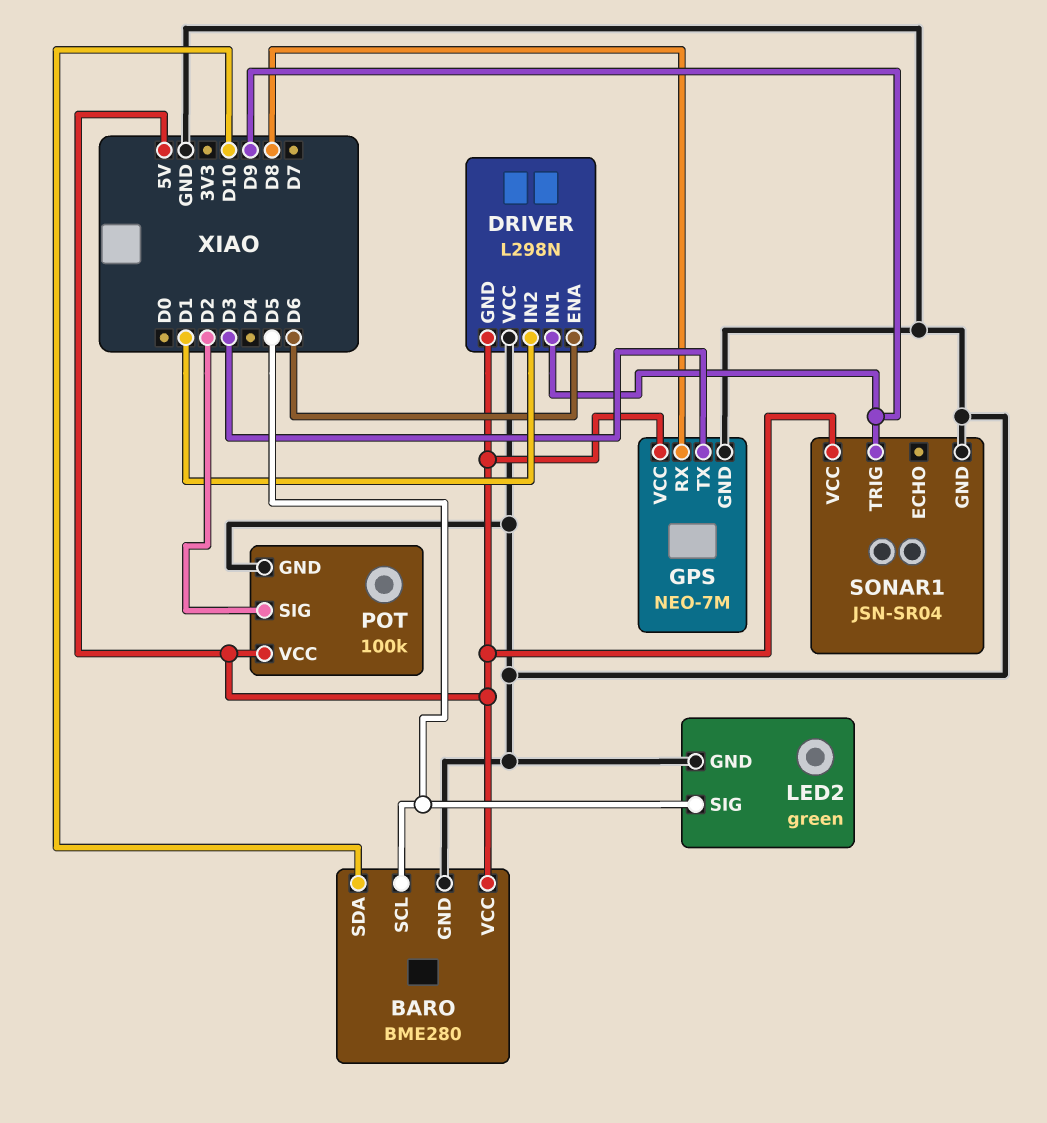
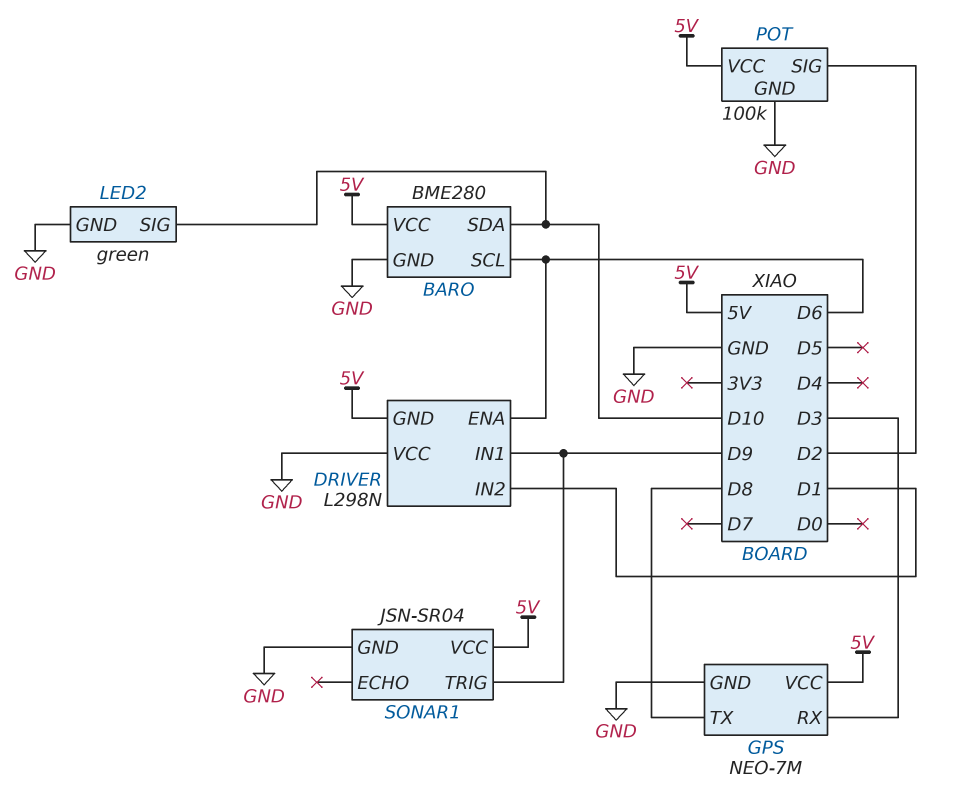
BARO pin SCL: D5 -> D6
GPS pin RX: D8 -> D3
GPS pin TX: D3 -> D8
LED2 pin SIG: D5 -> D10

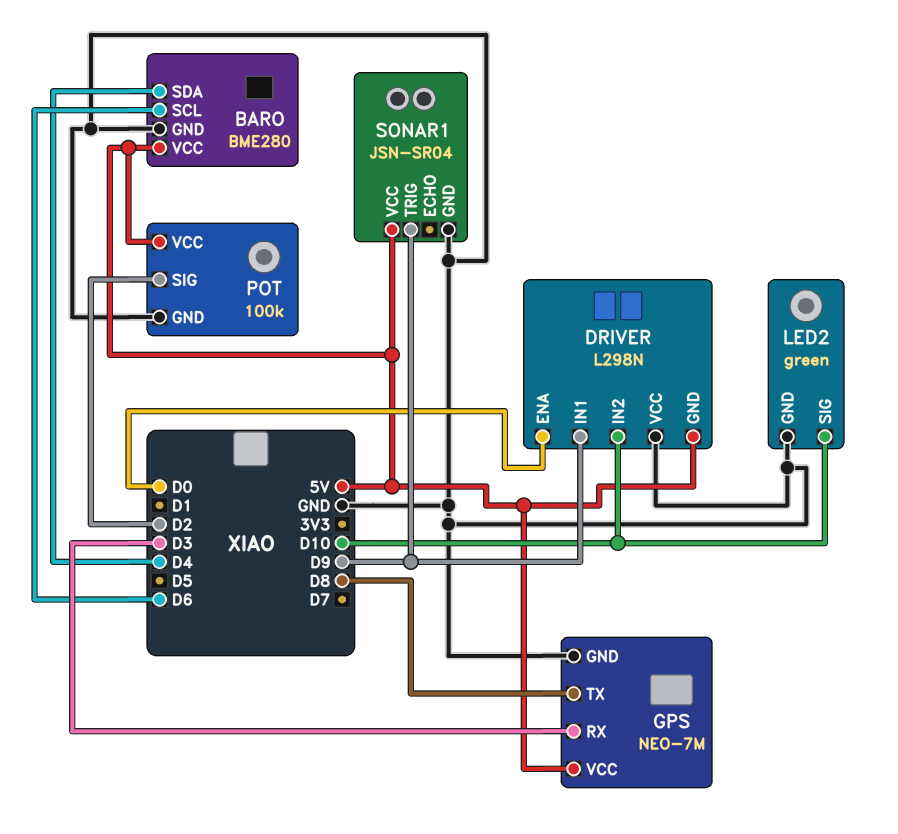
BARO pin SDA: D10 -> D4
DRIVER pin ENA: D6 -> D0
DRIVER pin IN2: D1 -> D10

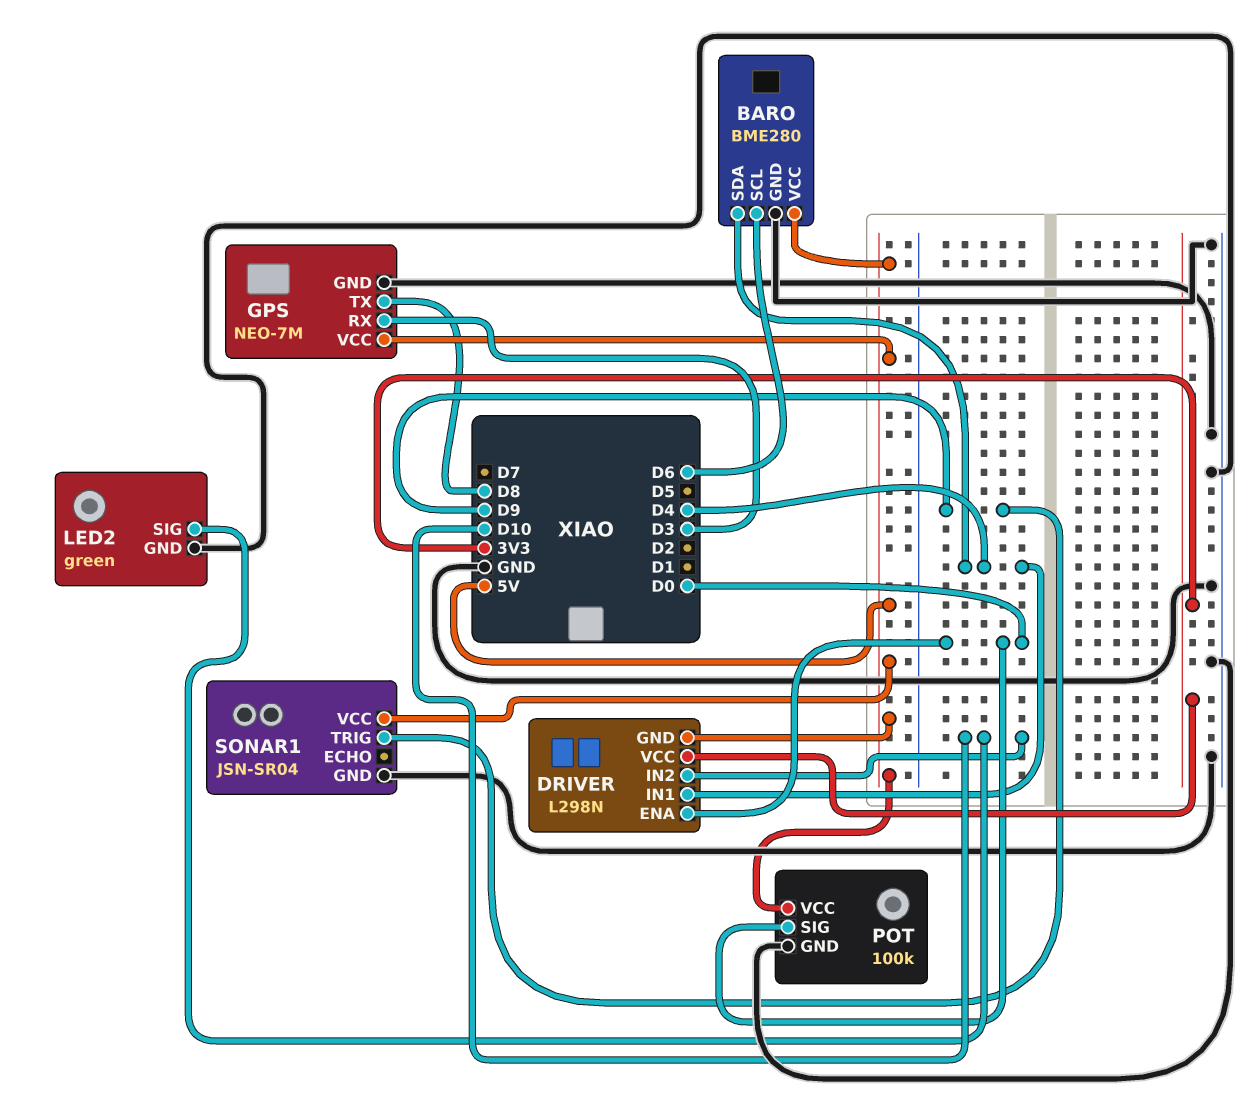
DRIVER pin IN1: D9 -> D4
DRIVER pin VCC: GND -> 3V3
POT pin SIG: D2 -> D0

